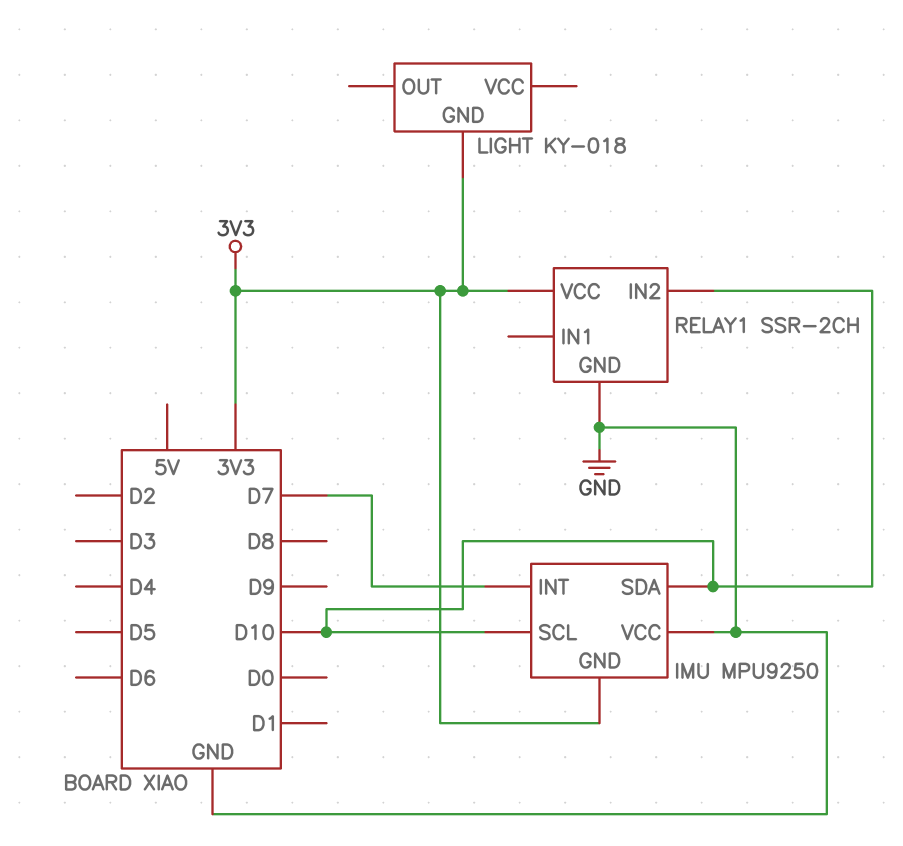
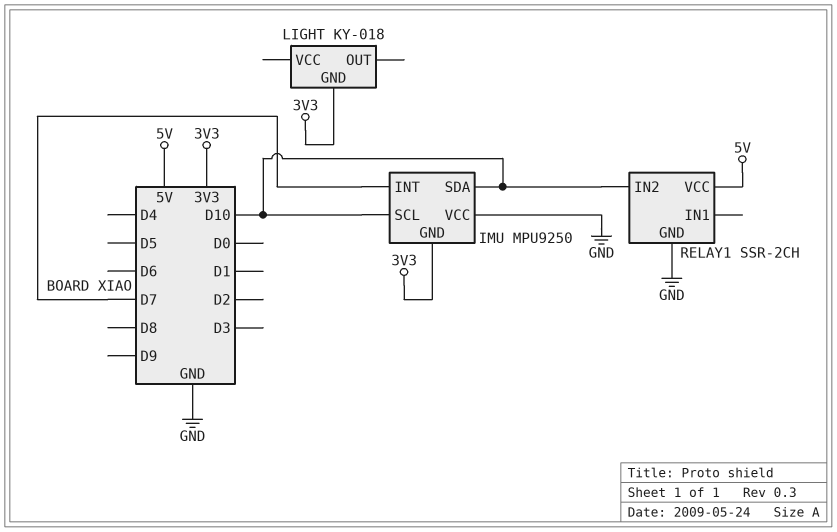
RELAY1 pin VCC: 3V3 -> 5V

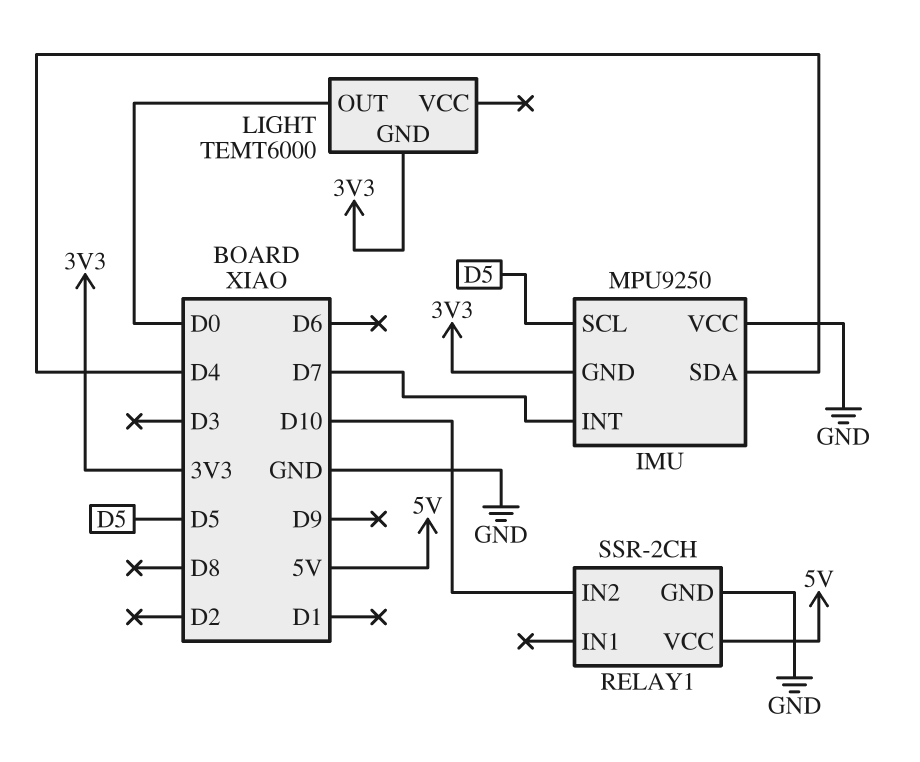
IMU pin SCL: D10 -> D5
IMU pin SDA: D10 -> D4
LIGHT: KY-018 -> TEMT6000
LIGHT pin OUT: none -> D0

